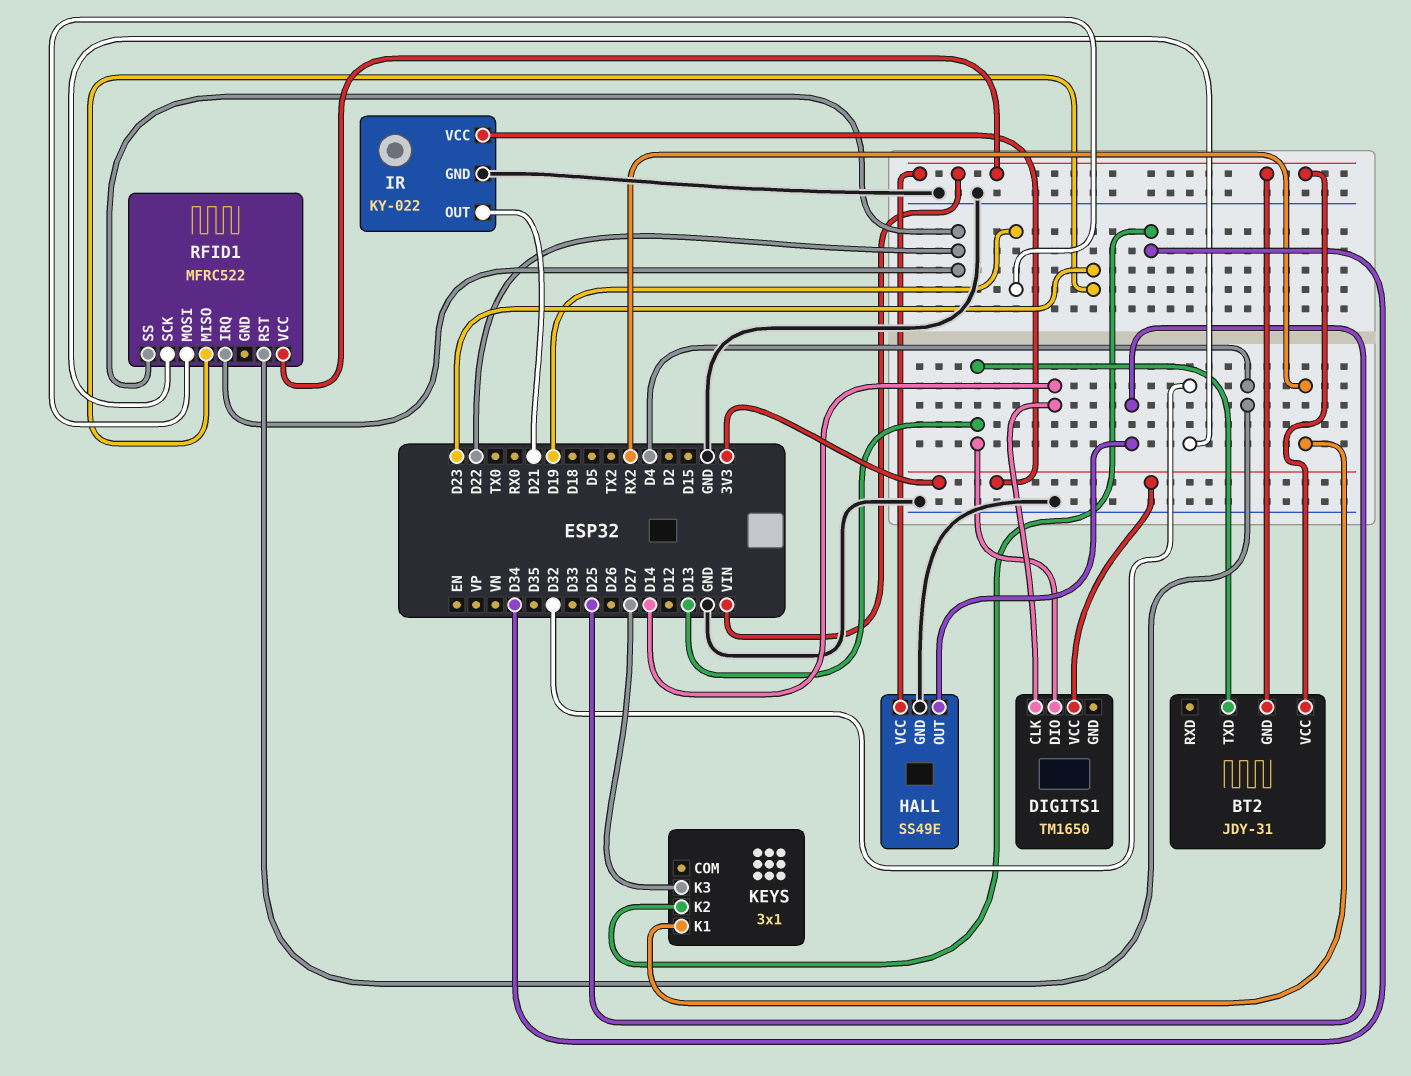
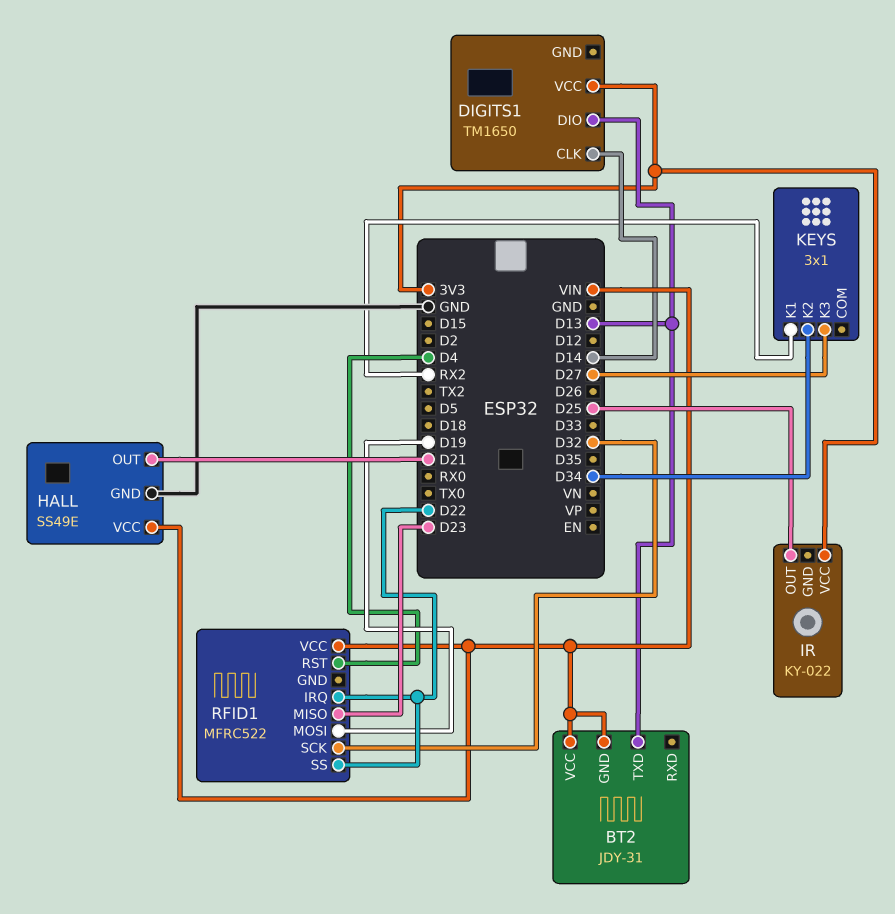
HALL pin OUT: D25 -> D21
IR pin GND: GND -> none
IR pin OUT: D21 -> D25

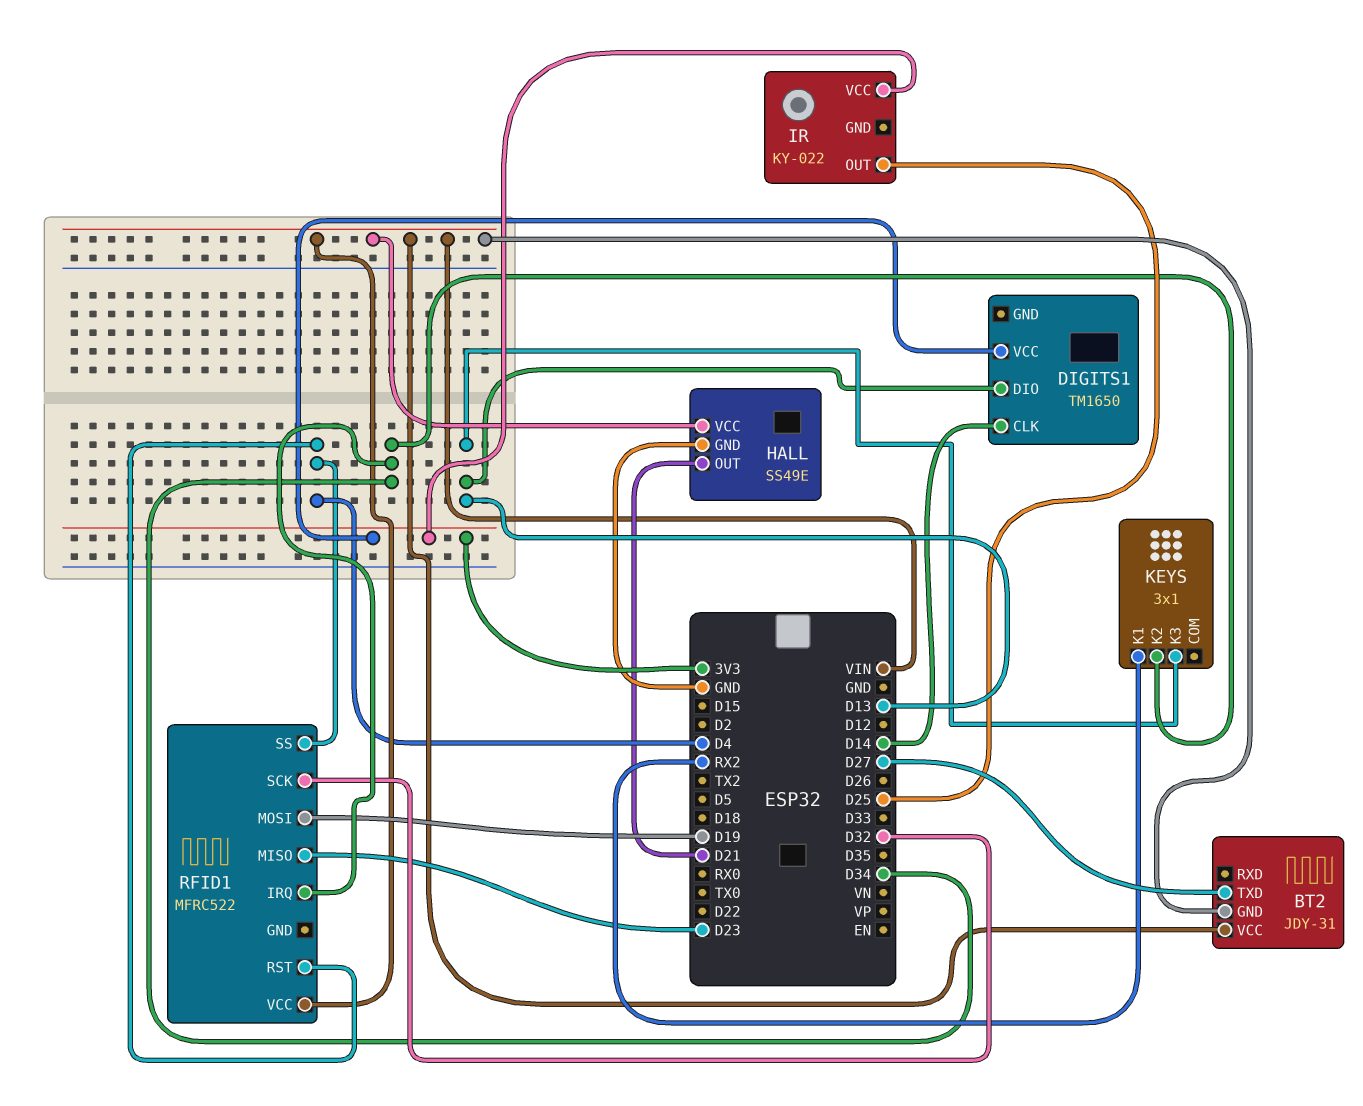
BT2 pin TXD: D13 -> D27
KEYS pin K3: D27 -> D13
RFID1 pin IRQ: D22 -> D34
RFID1 pin SS: D22 -> D4

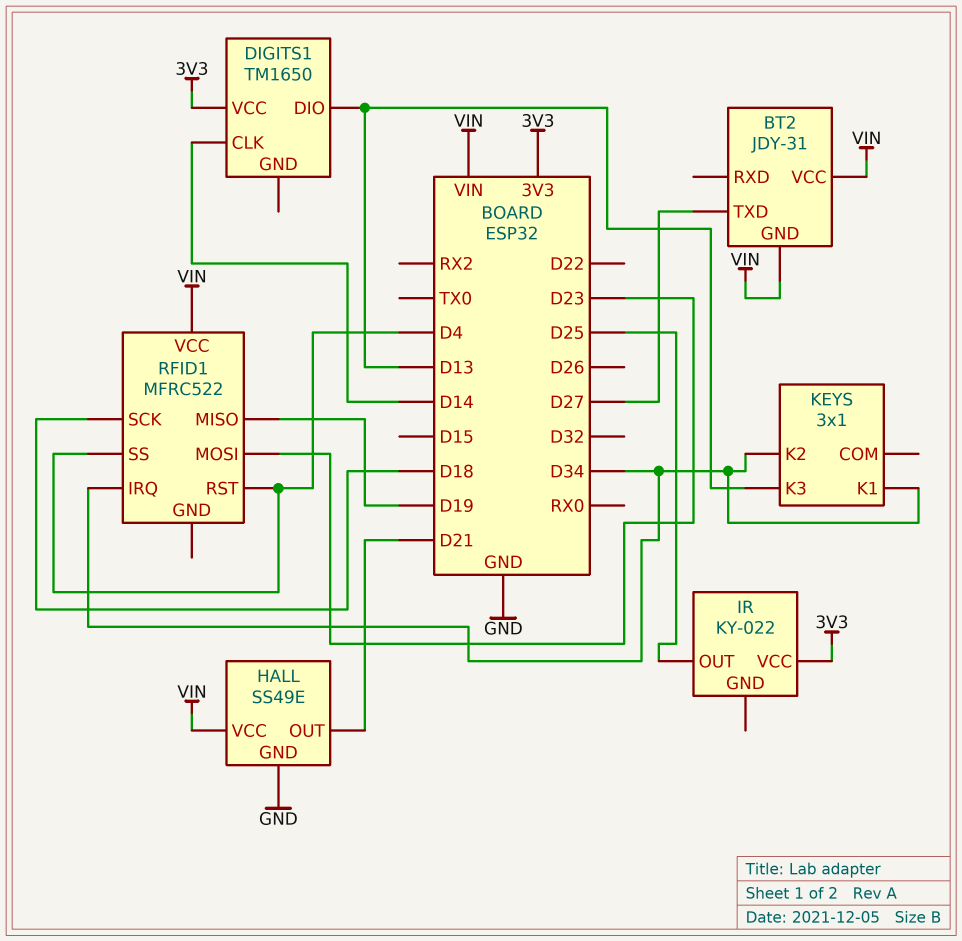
KEYS pin K1: RX2 -> D34
RFID1 pin MISO: D23 -> D19
RFID1 pin MOSI: D19 -> D23
RFID1 pin SCK: D32 -> D18

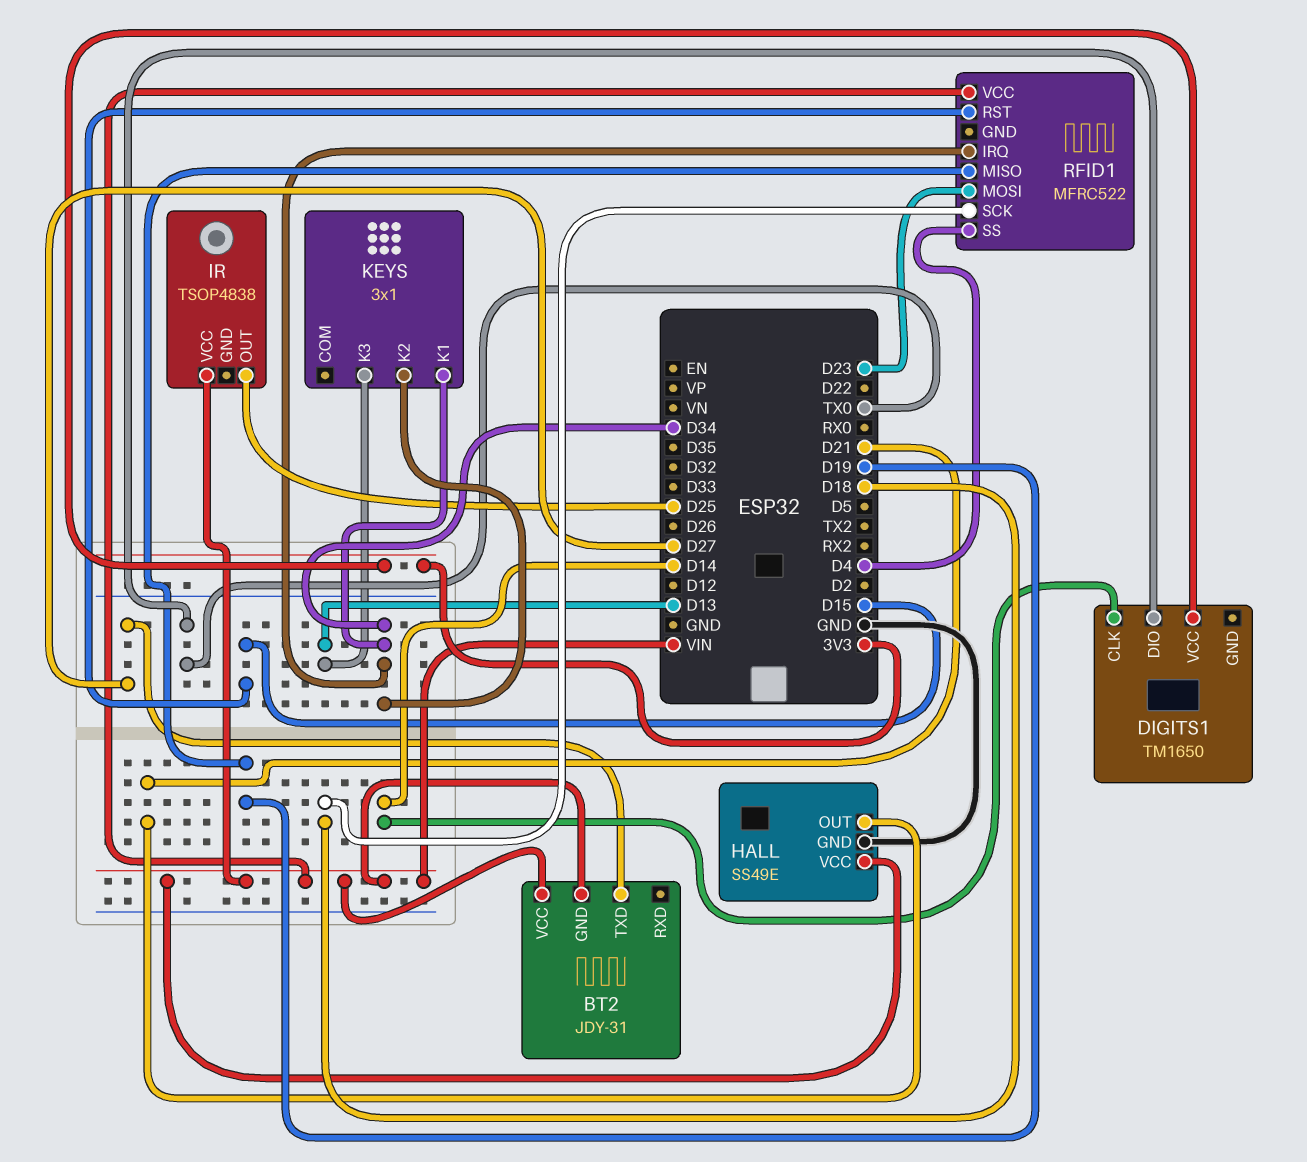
DIGITS1 pin DIO: D13 -> TX0
IR: KY-022 -> TSOP4838
IR pin VCC: 3V3 -> VIN
RFID1 pin RST: D4 -> D15

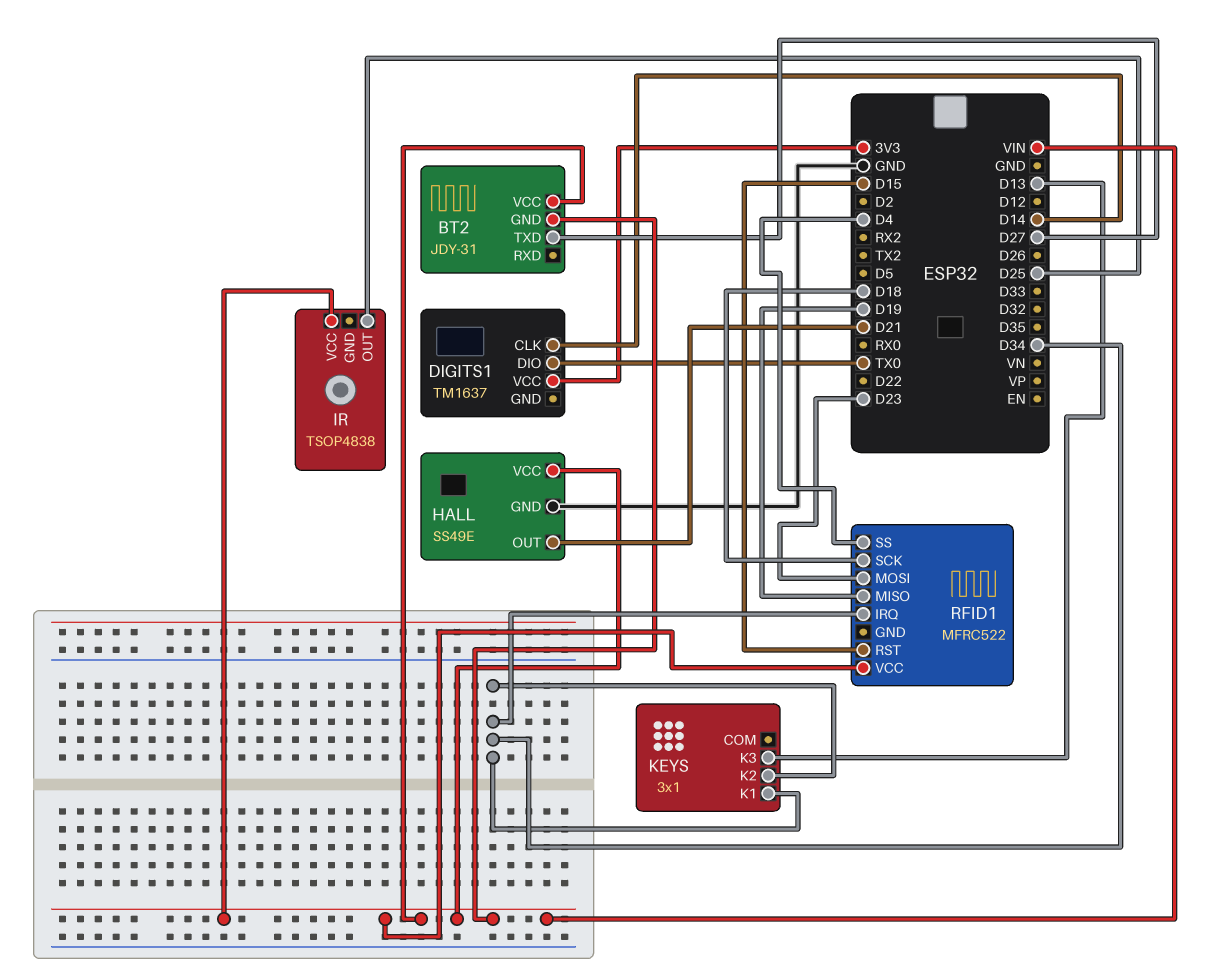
DIGITS1: TM1650 -> TM1637

